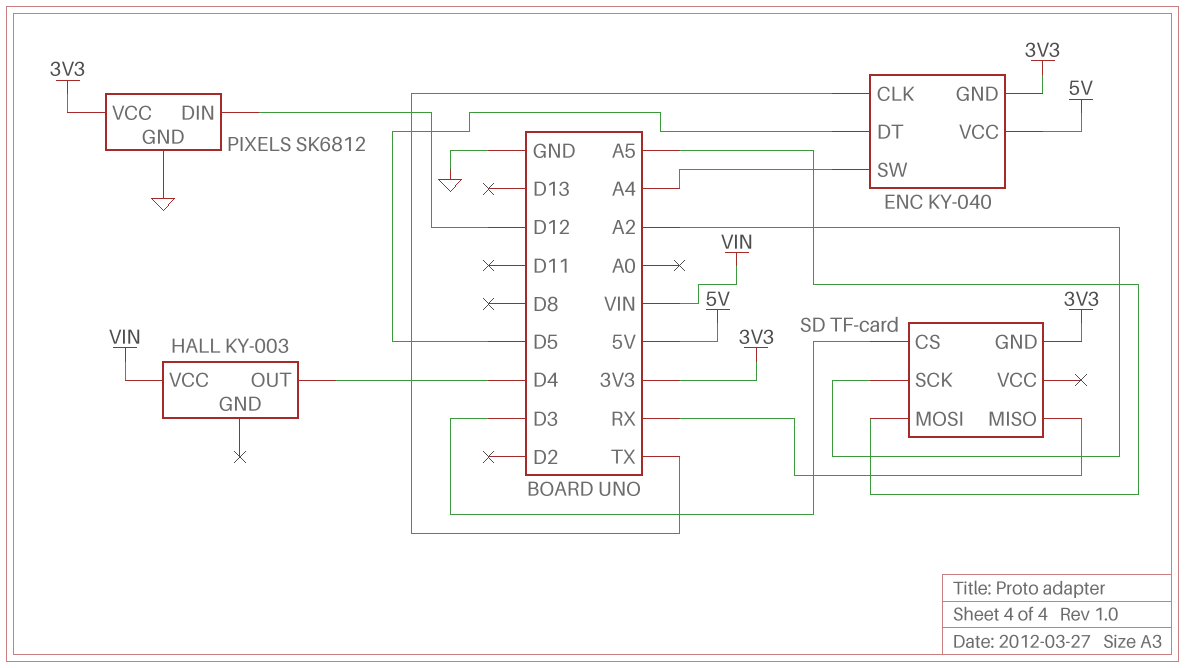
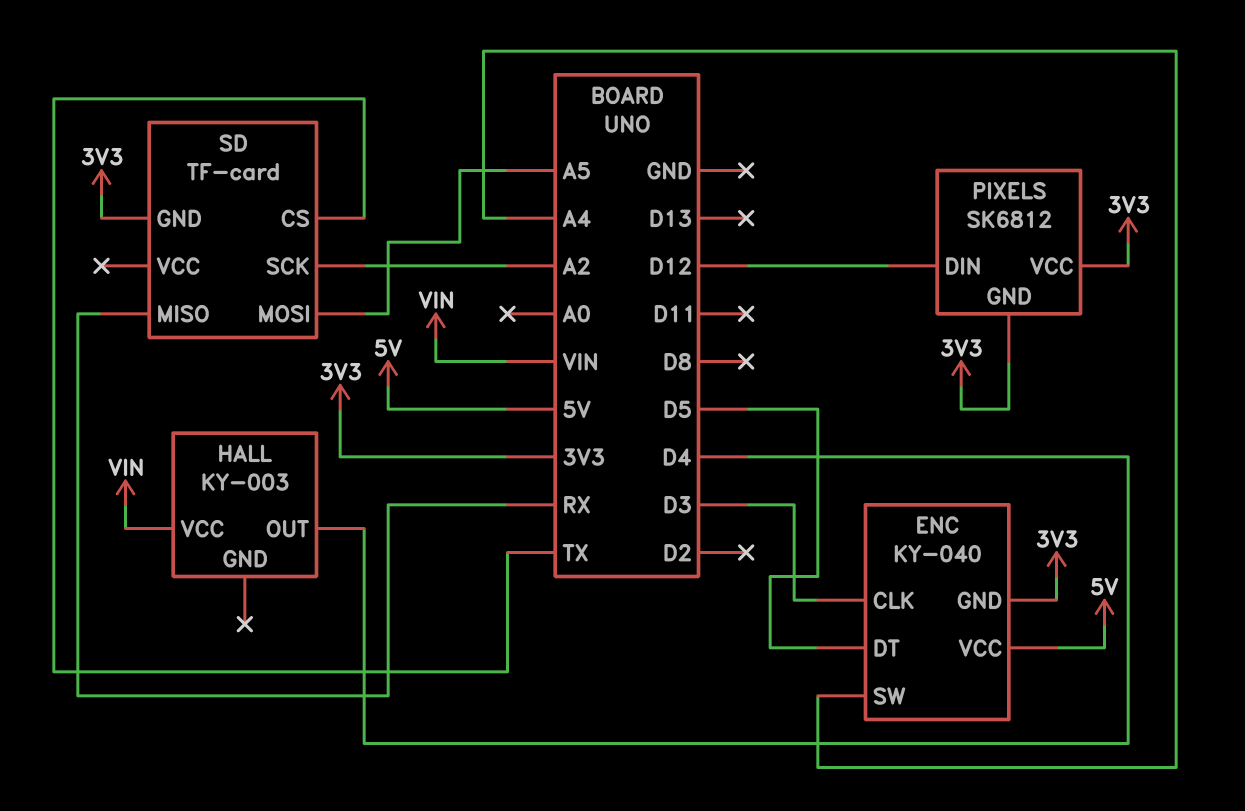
ENC pin CLK: TX -> D3
PIXELS pin GND: GND -> 3V3
SD pin CS: D3 -> TX

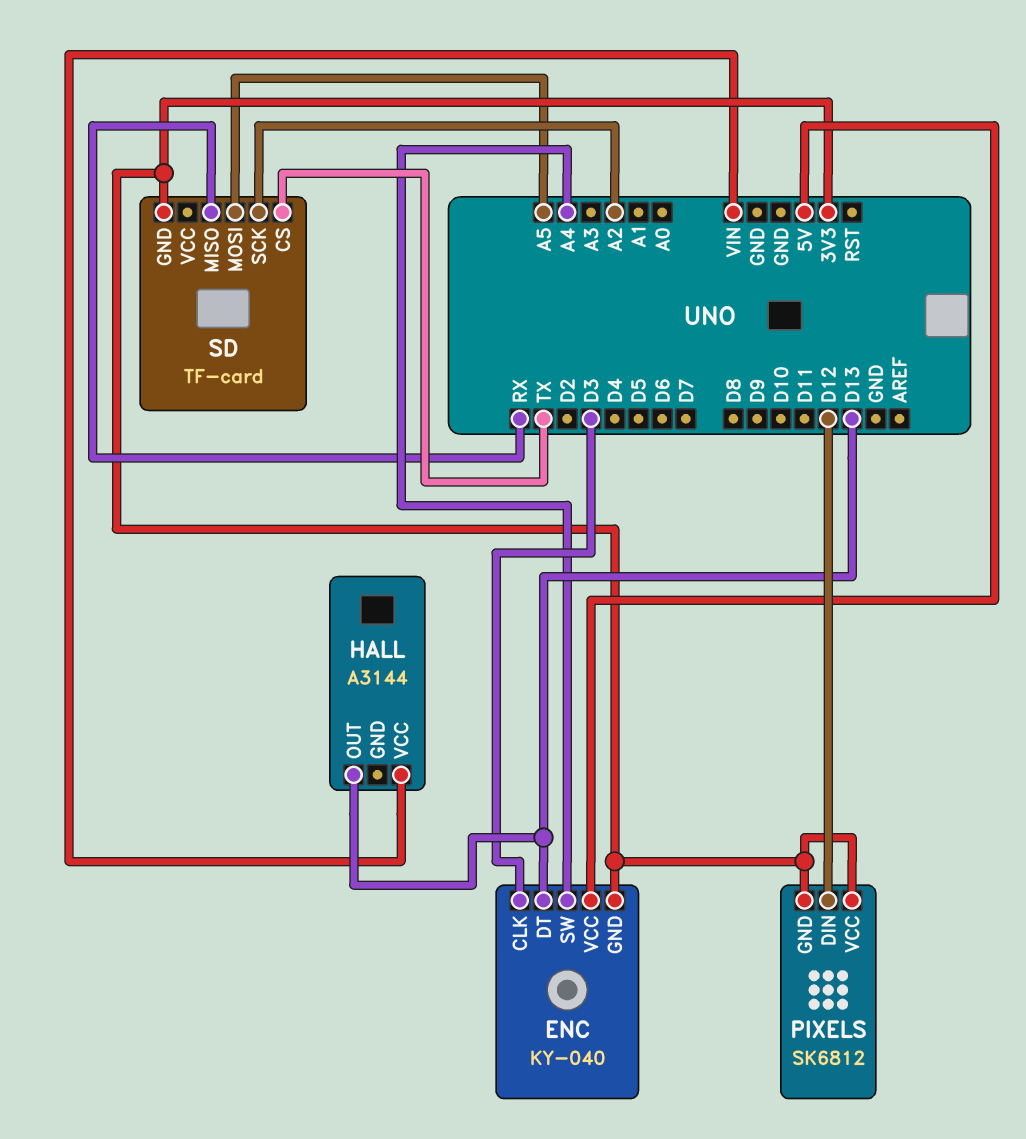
ENC pin DT: D5 -> D13
HALL: KY-003 -> A3144
HALL pin OUT: D4 -> D13

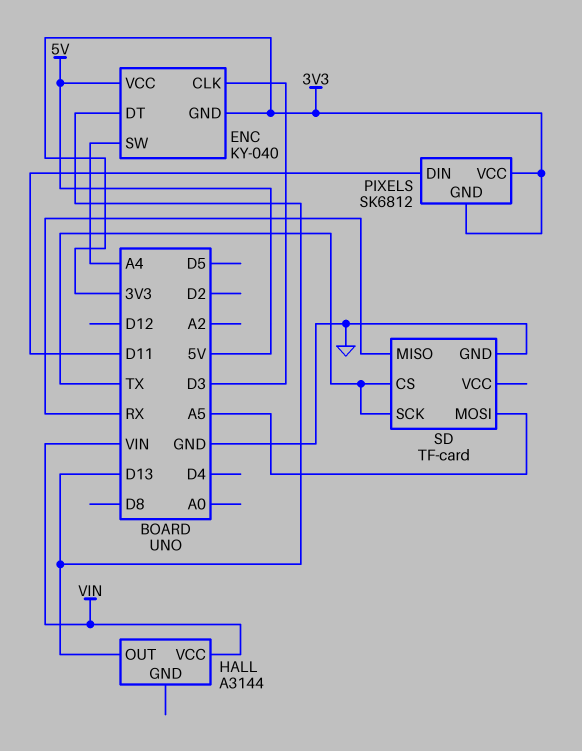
PIXELS pin DIN: D12 -> D11
SD pin GND: 3V3 -> GND
SD pin SCK: A2 -> TX

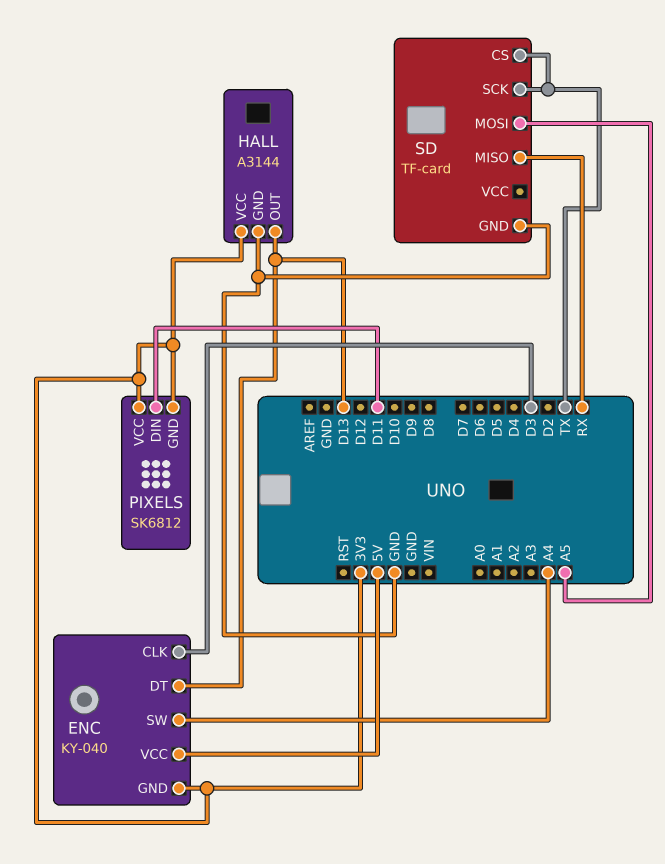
HALL pin GND: none -> GND
HALL pin VCC: VIN -> 3V3

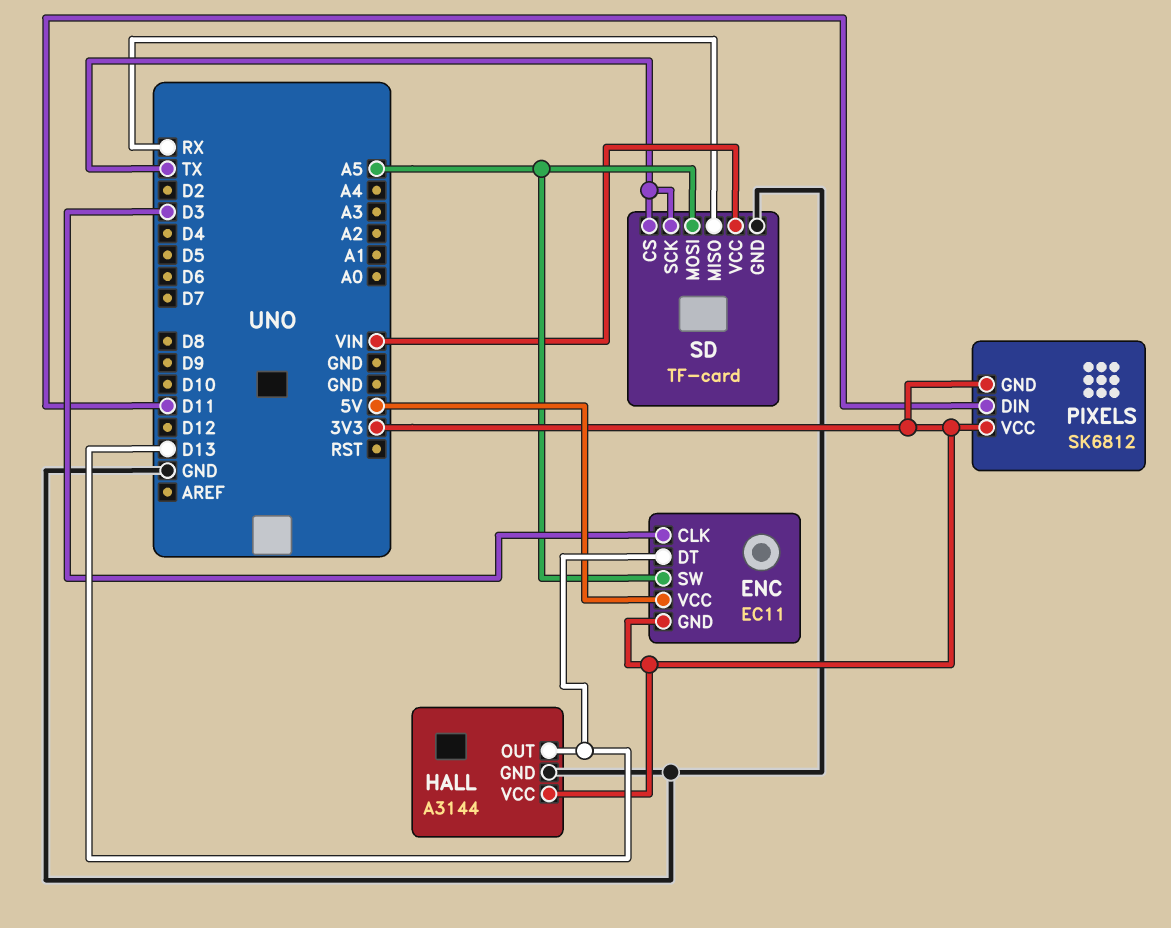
ENC: KY-040 -> EC11
ENC pin SW: A4 -> A5
SD pin VCC: none -> VIN

